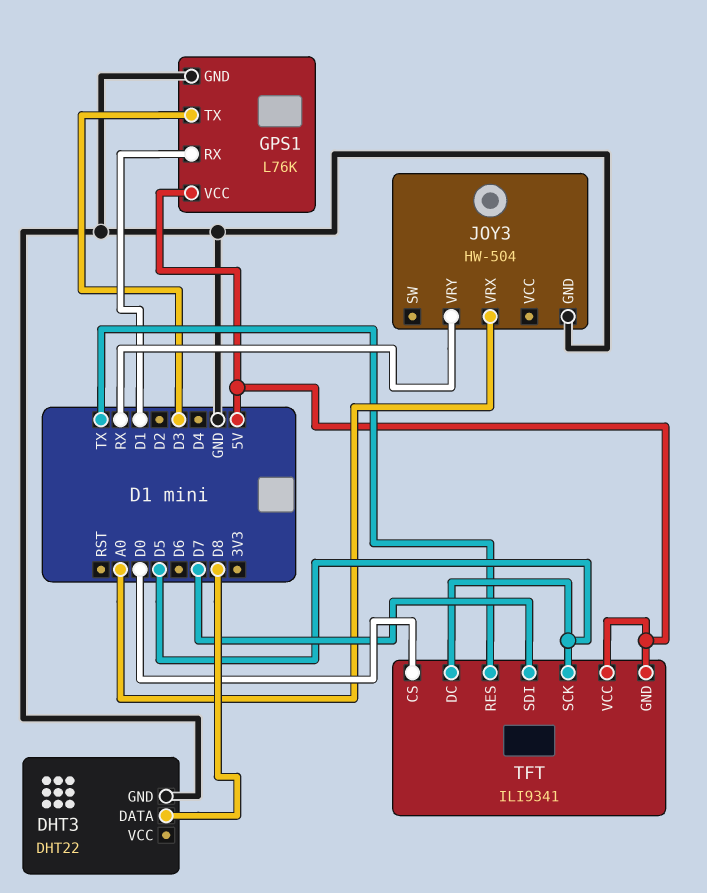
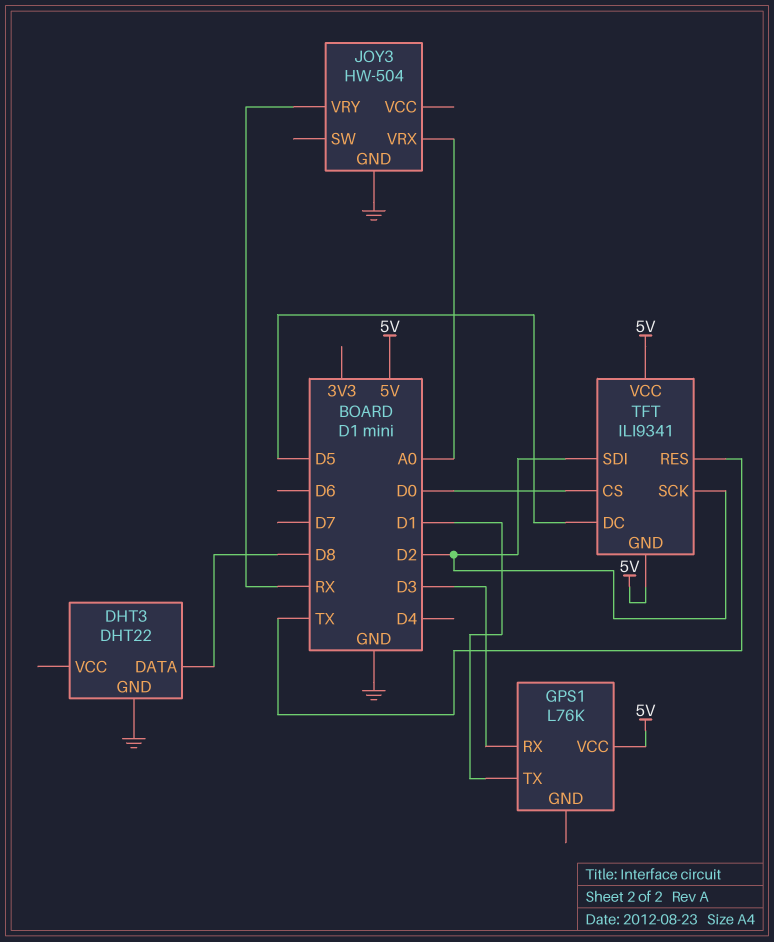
GPS1 pin GND: GND -> none
GPS1 pin RX: D1 -> D3
GPS1 pin TX: D3 -> D1
TFT pin SCK: D5 -> D2
TFT pin SDI: D7 -> D2

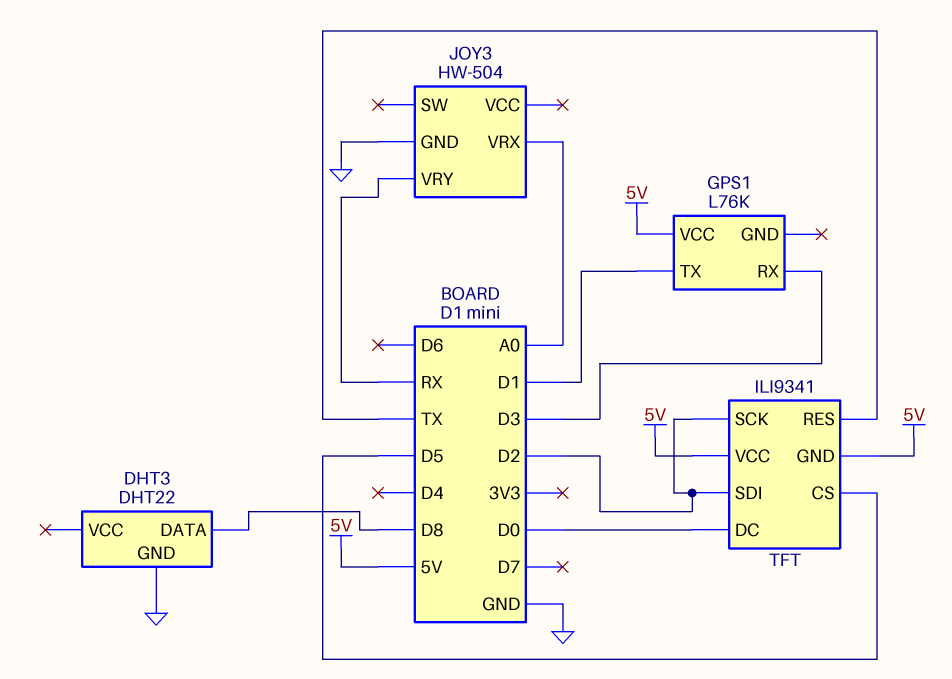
TFT pin CS: D0 -> D5
TFT pin DC: D5 -> D0

